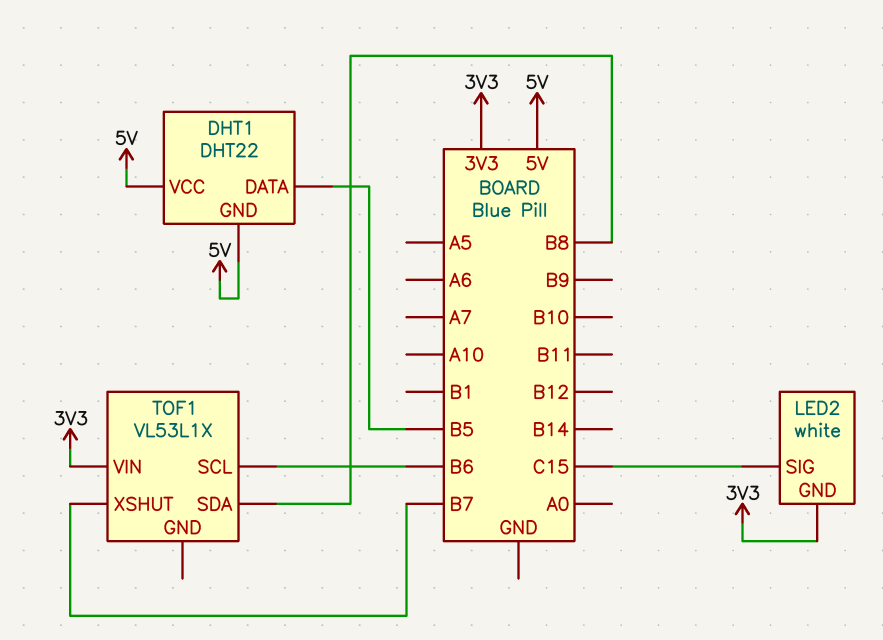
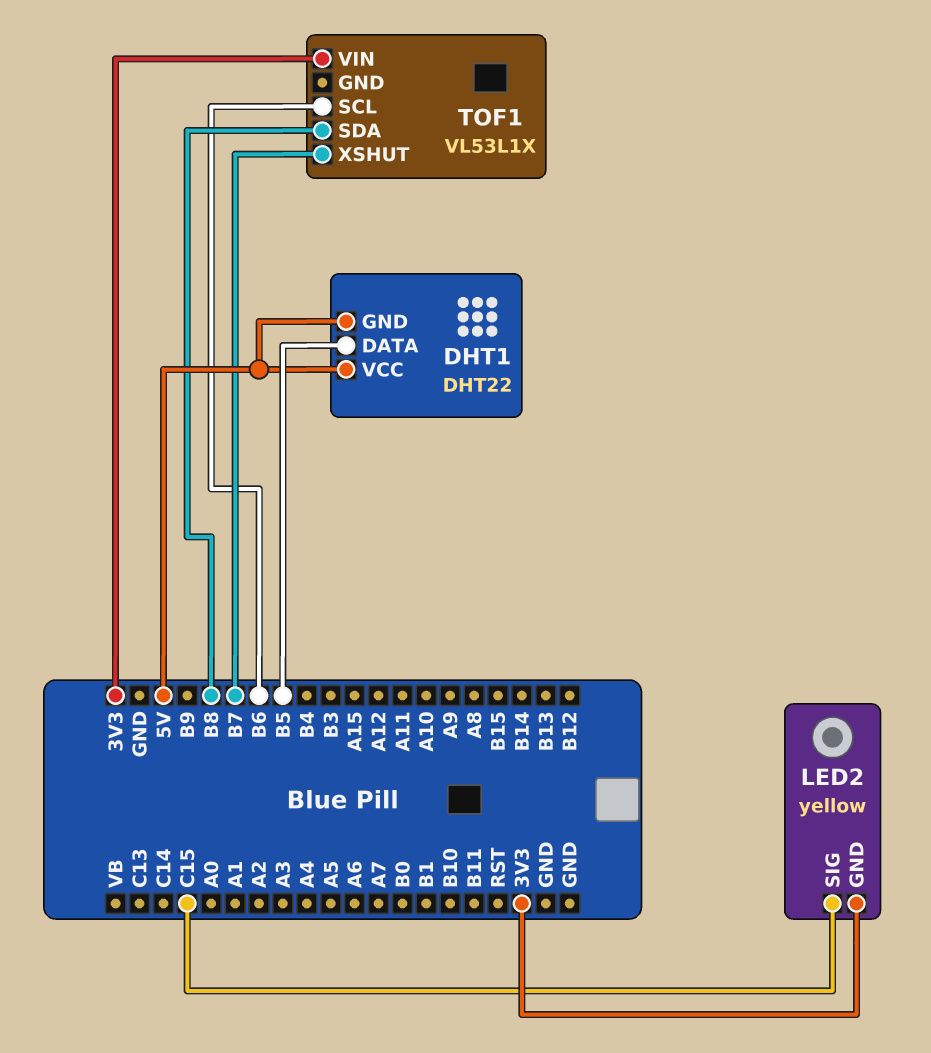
LED2: white -> yellow

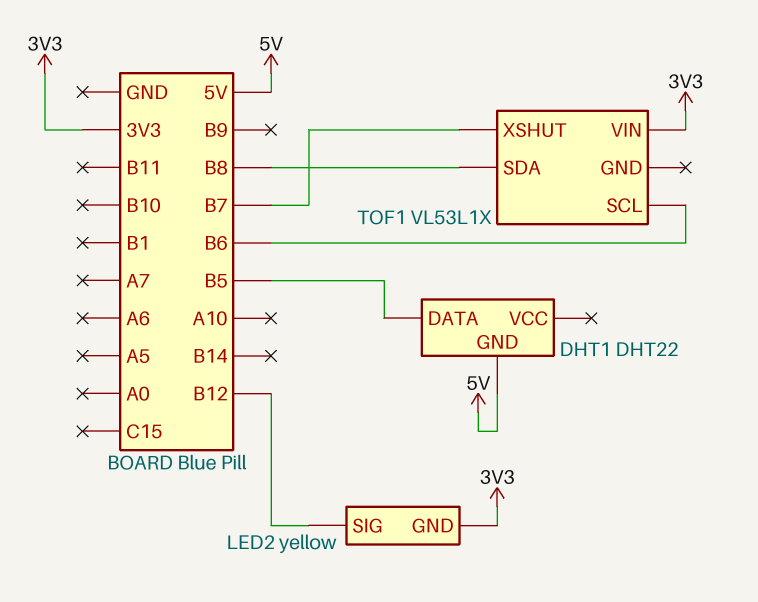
DHT1 pin VCC: 5V -> none
LED2 pin SIG: C15 -> B12

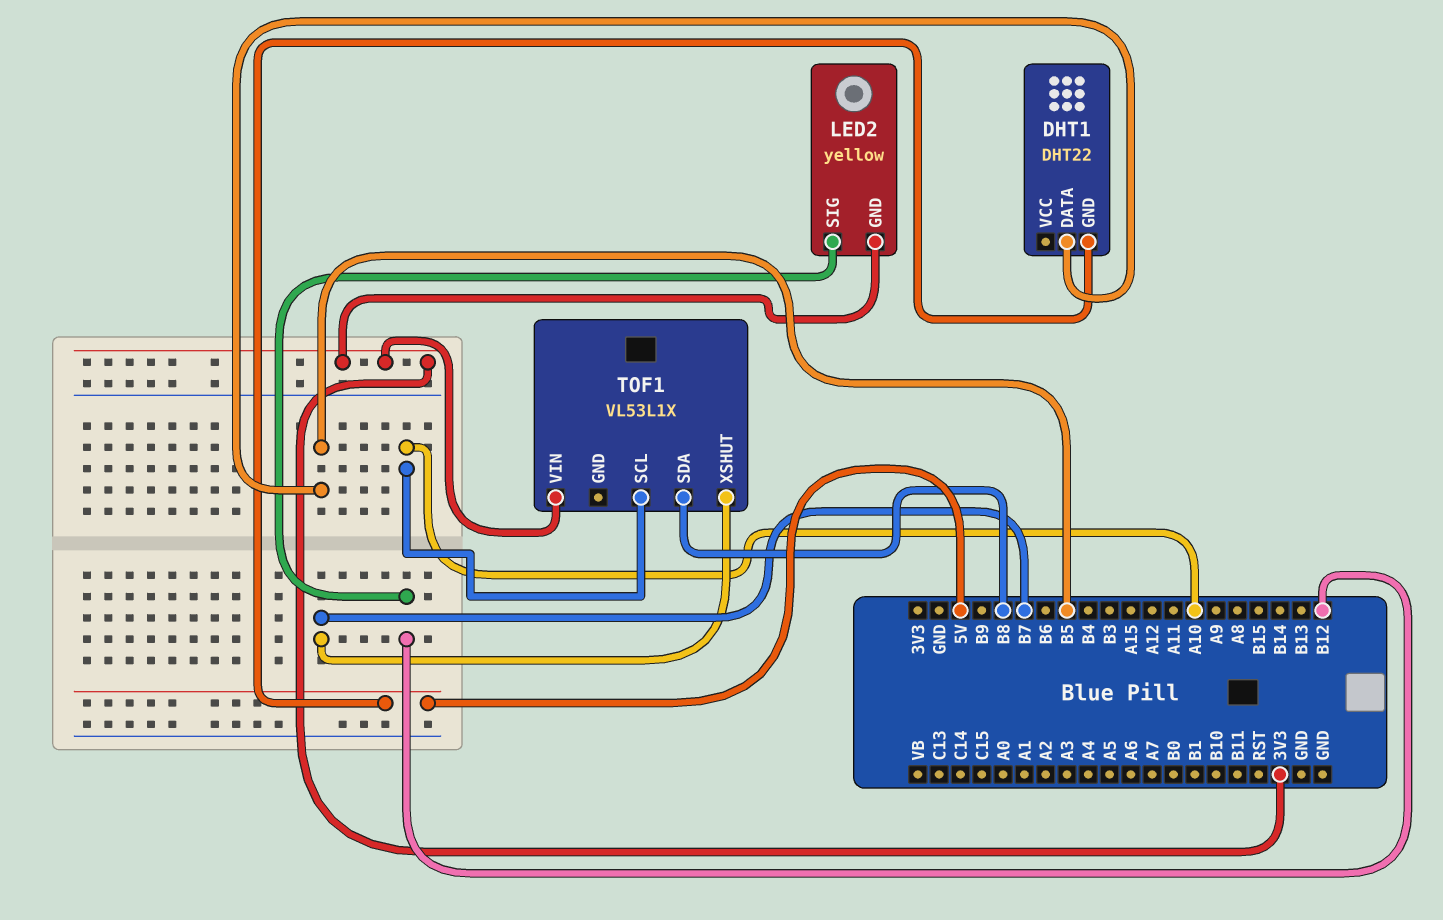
TOF1 pin SCL: B6 -> A10

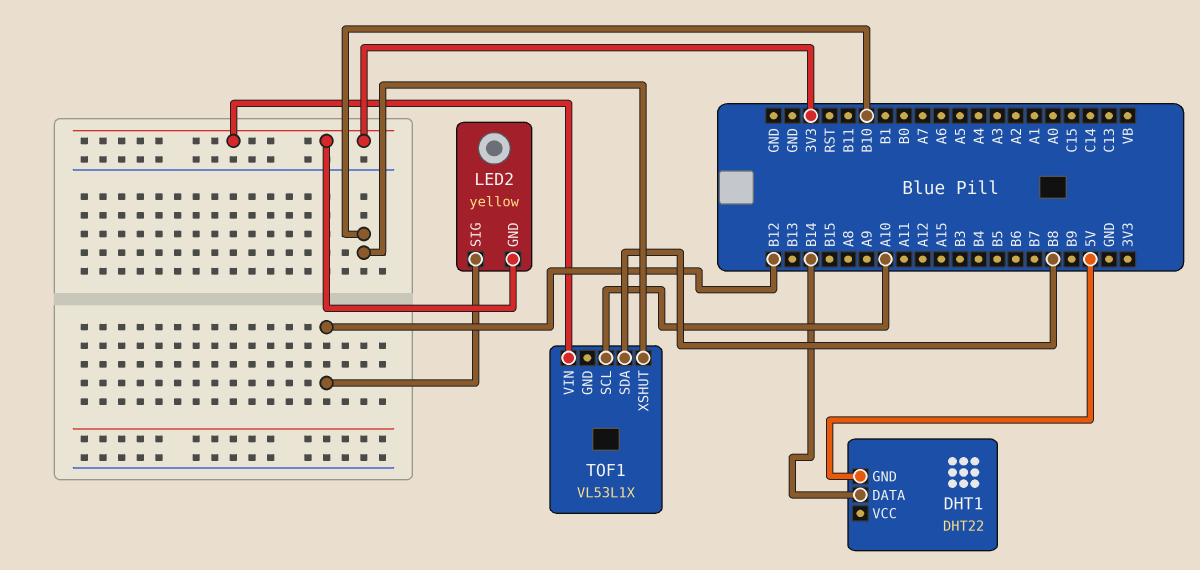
DHT1 pin DATA: B5 -> B14
TOF1 pin XSHUT: B7 -> B10

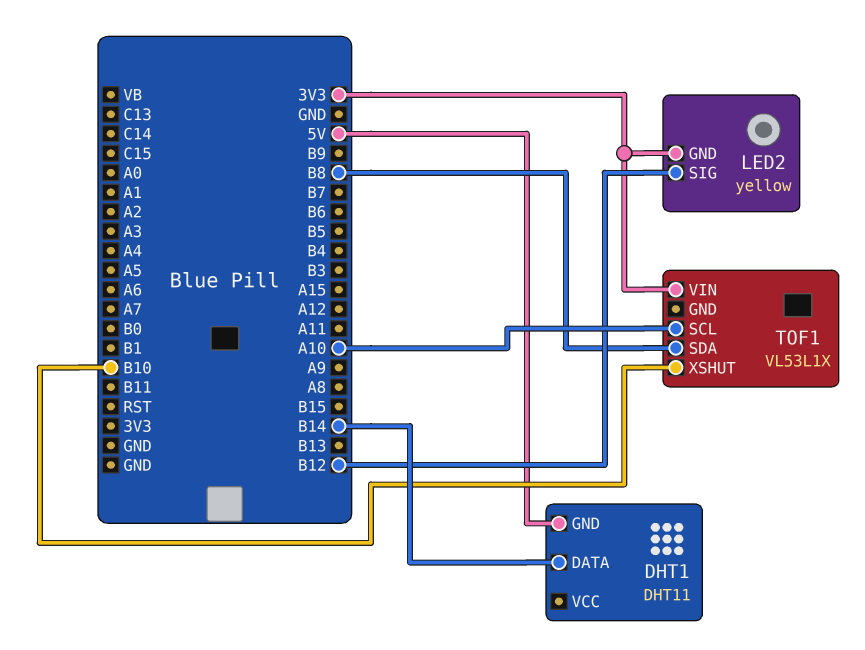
DHT1: DHT22 -> DHT11

